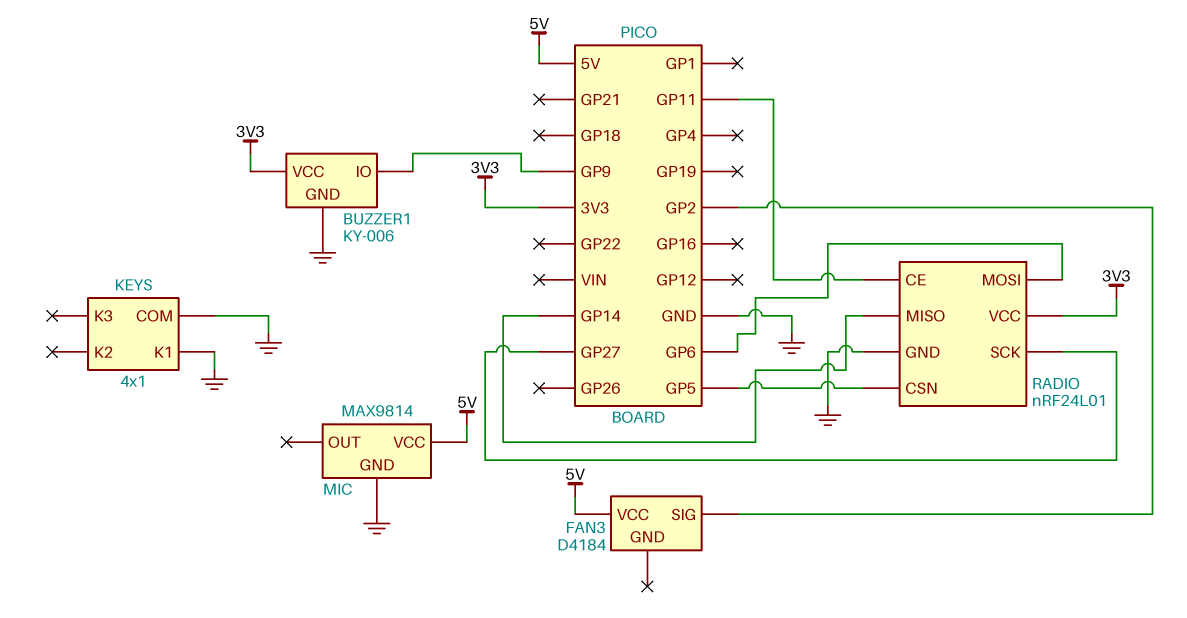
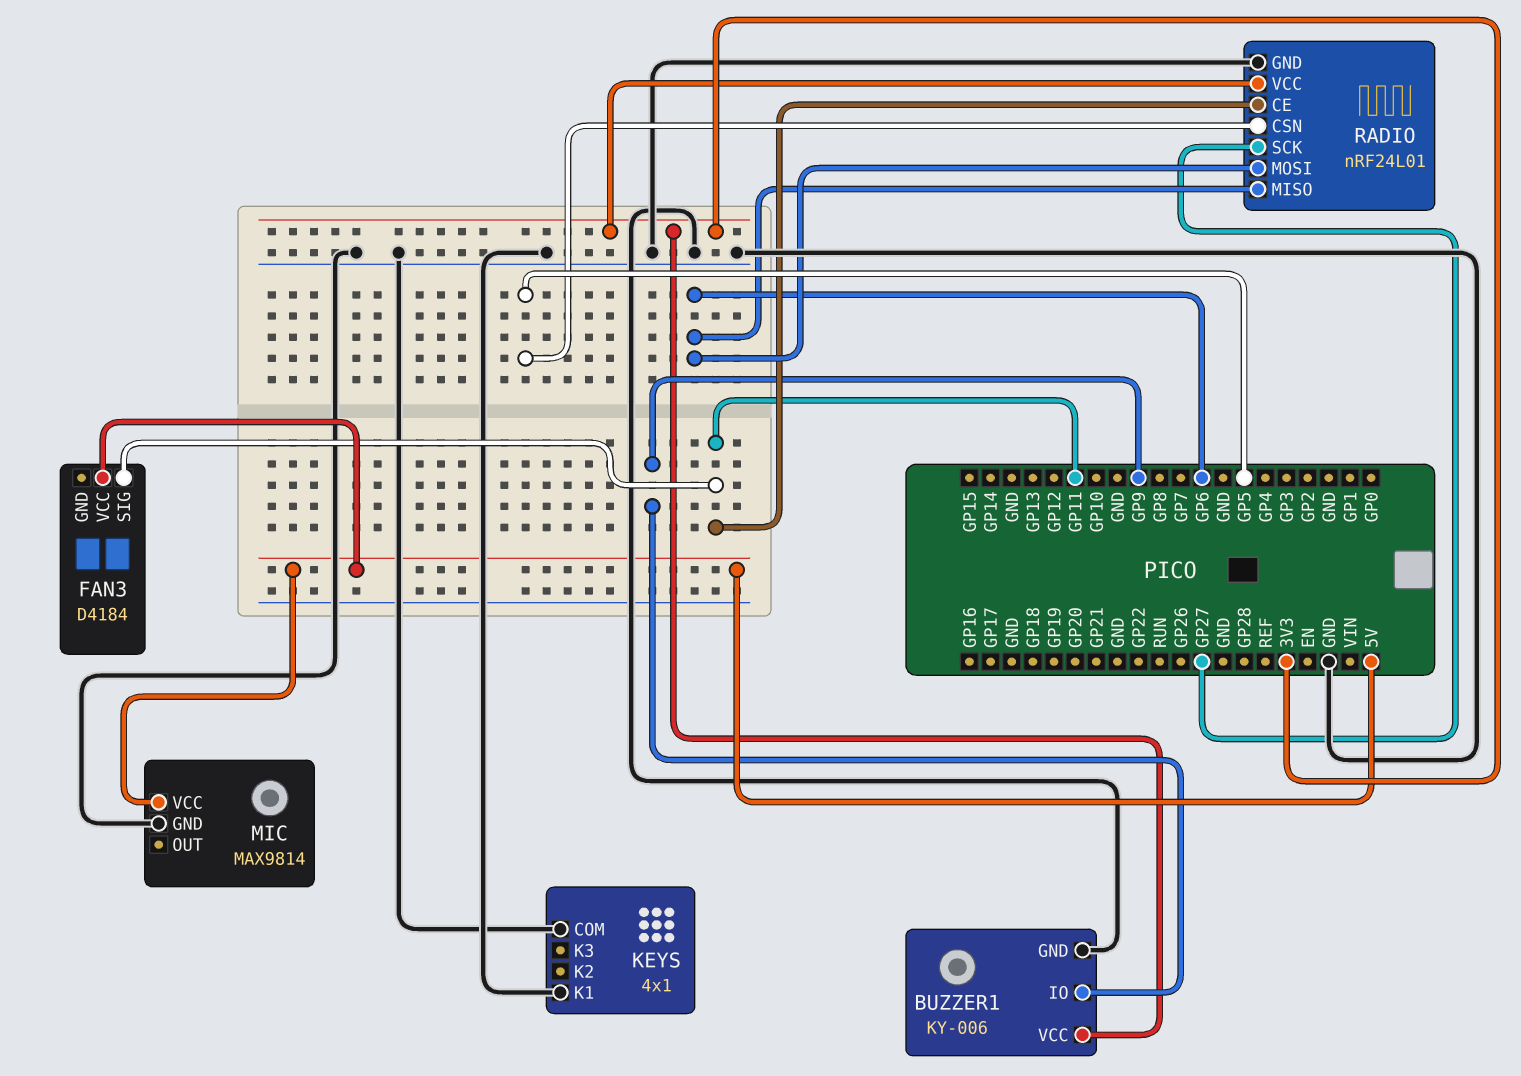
FAN3 pin SIG: GP2 -> GP11
RADIO pin MISO: GP14 -> GP6

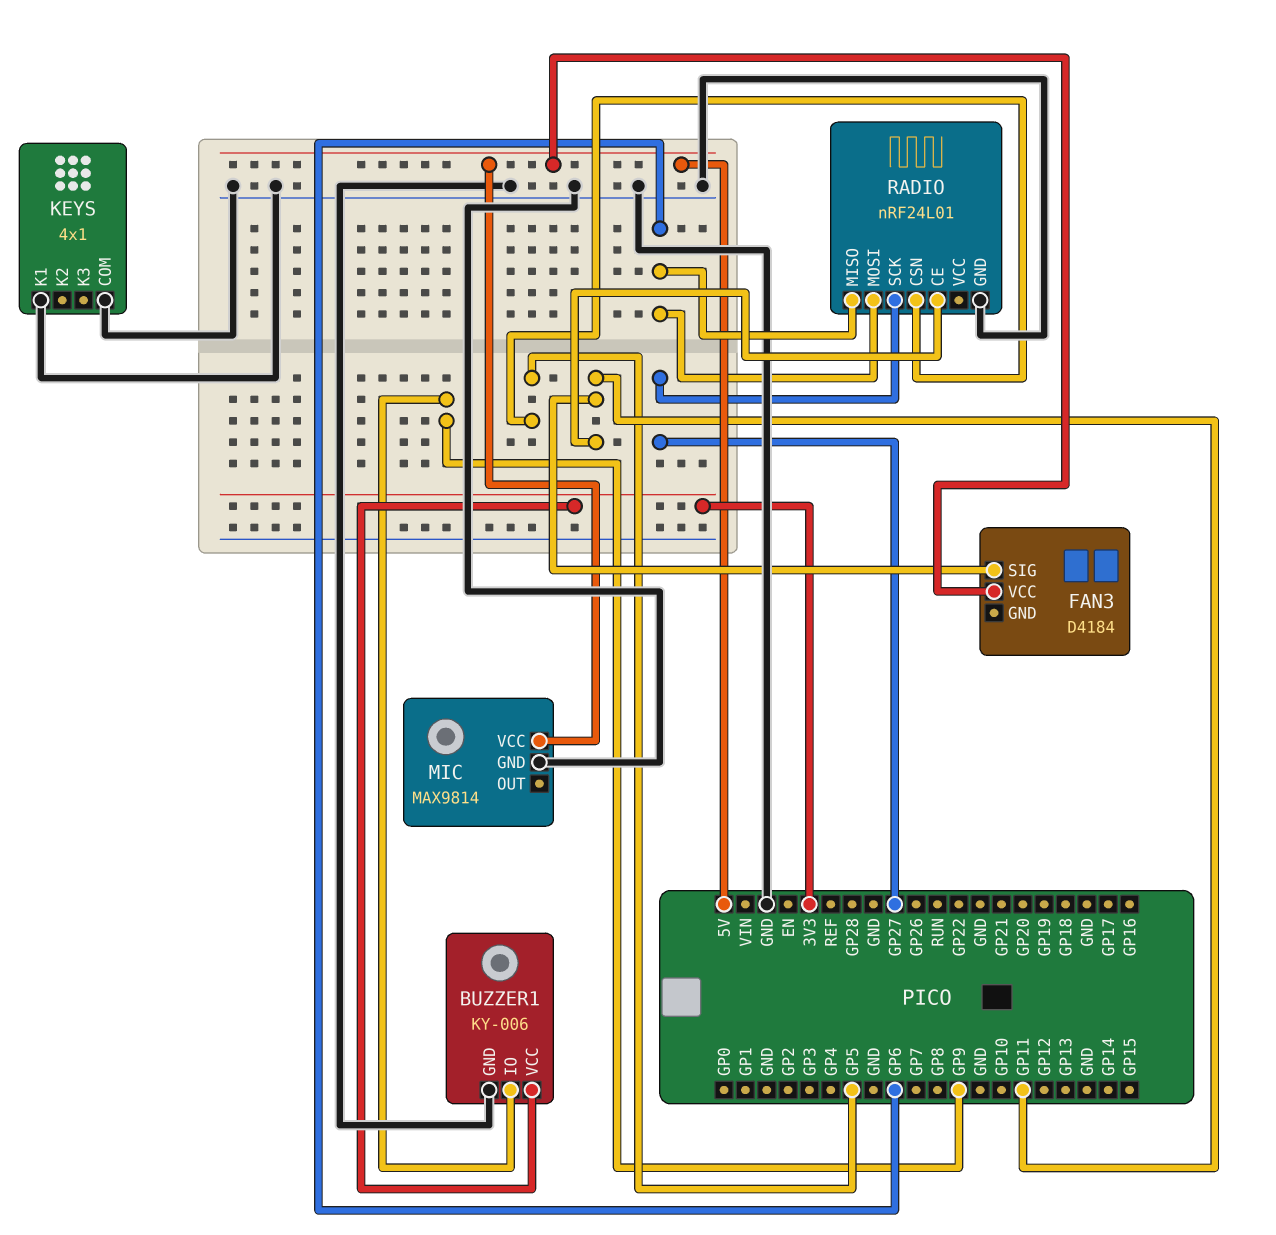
RADIO pin VCC: 3V3 -> none

